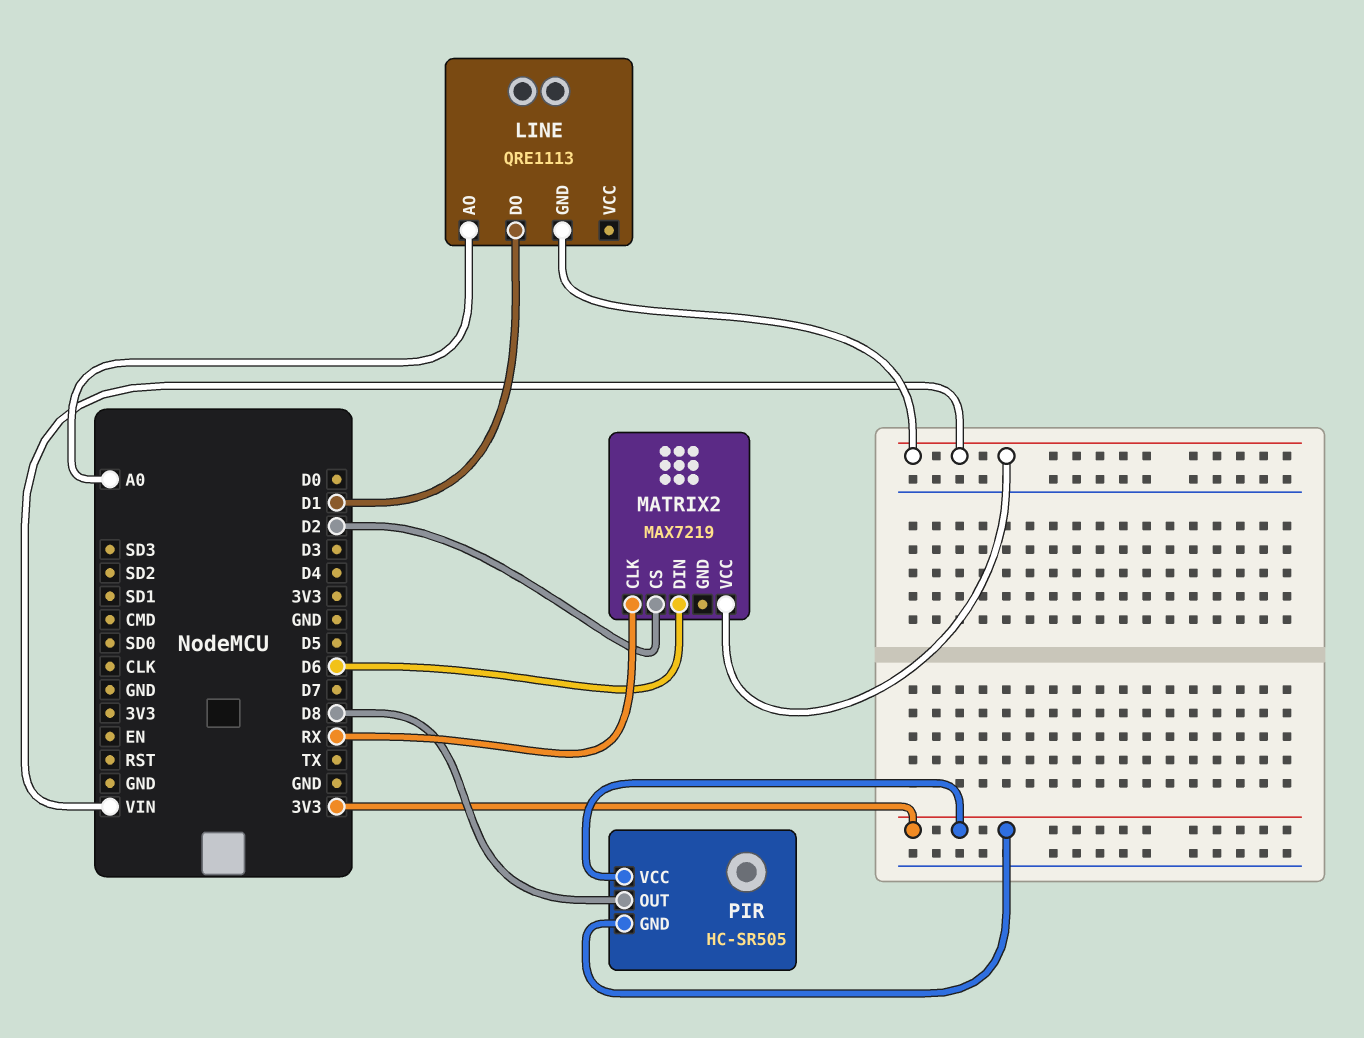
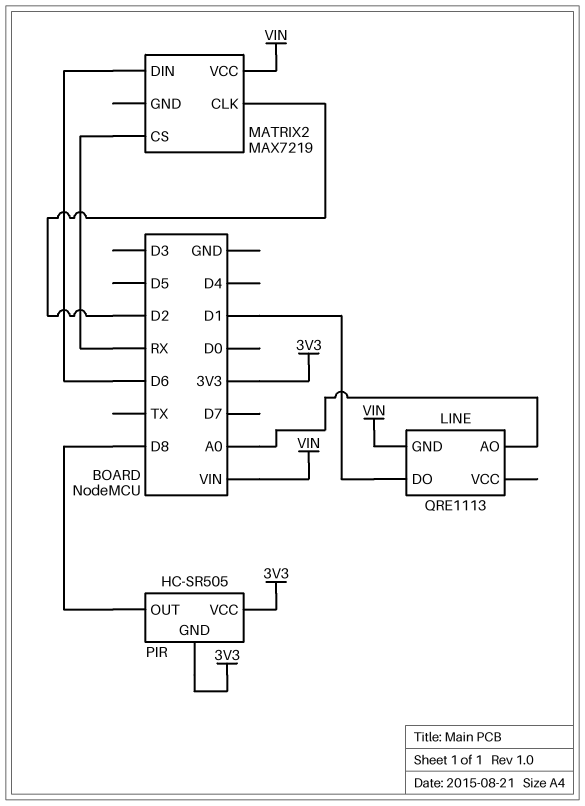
MATRIX2 pin CLK: RX -> D2
MATRIX2 pin CS: D2 -> RX

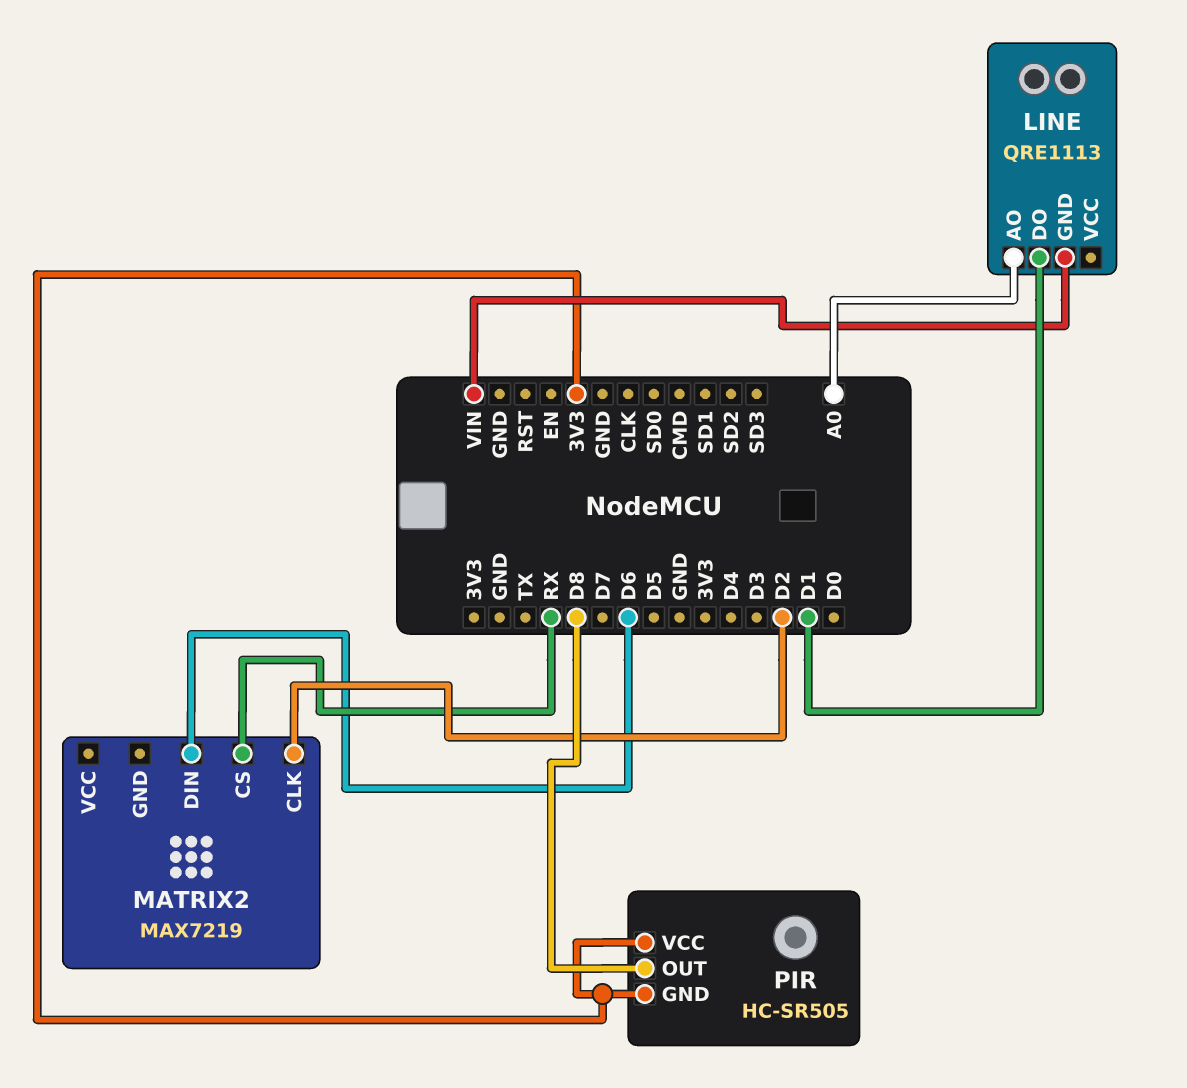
MATRIX2 pin VCC: VIN -> none

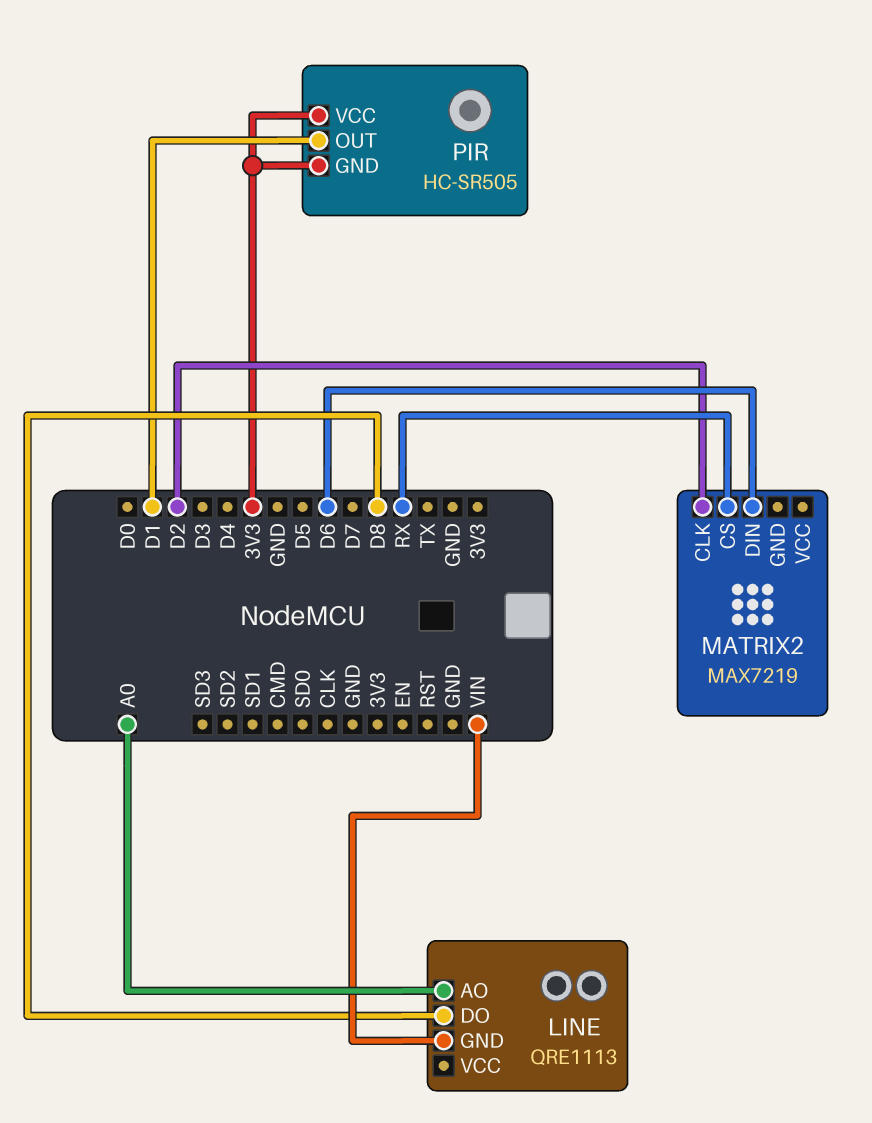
LINE pin DO: D1 -> D8
PIR pin OUT: D8 -> D1

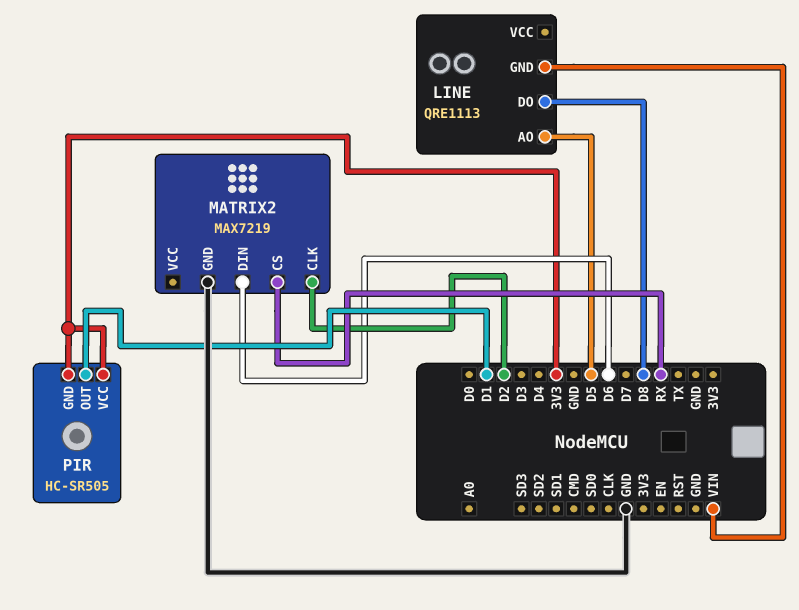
LINE pin AO: A0 -> D5
MATRIX2 pin GND: none -> GND

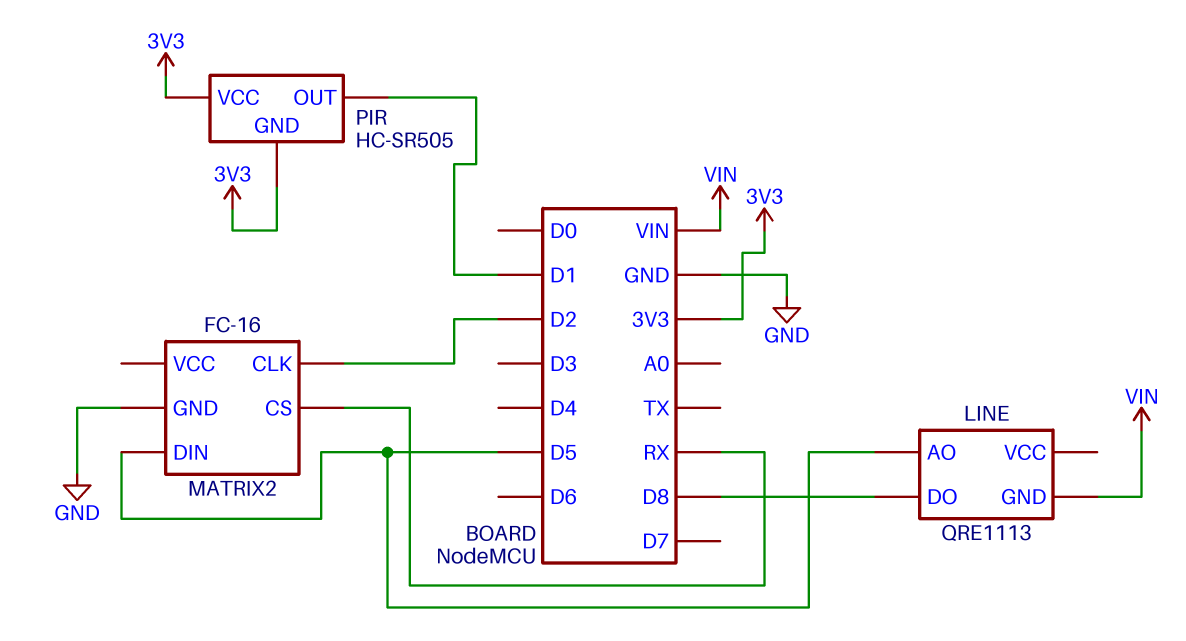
MATRIX2: MAX7219 -> FC-16
MATRIX2 pin DIN: D6 -> D5

